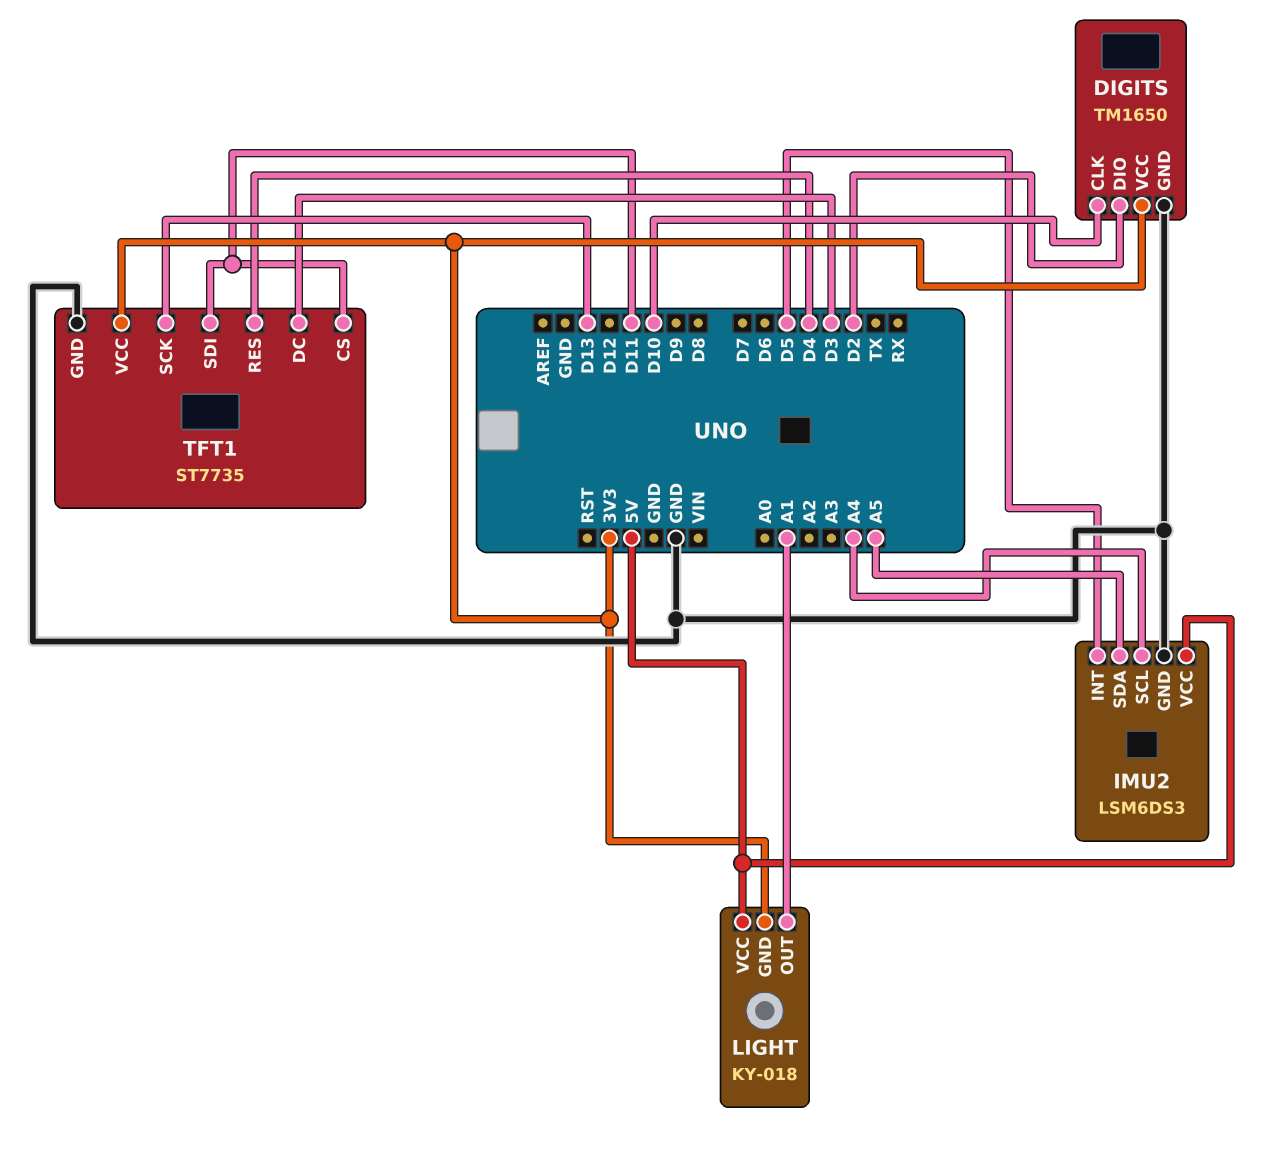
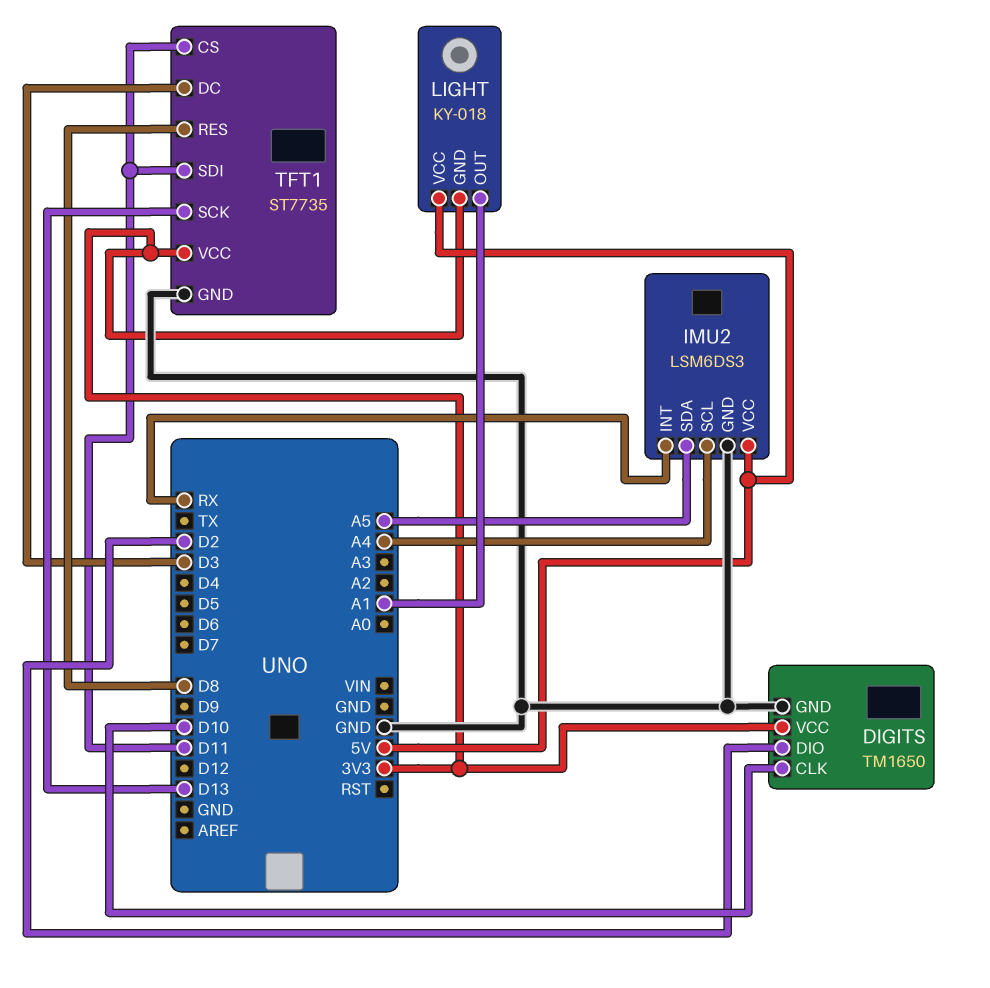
IMU2 pin INT: D5 -> RX
TFT1 pin RES: D4 -> D8

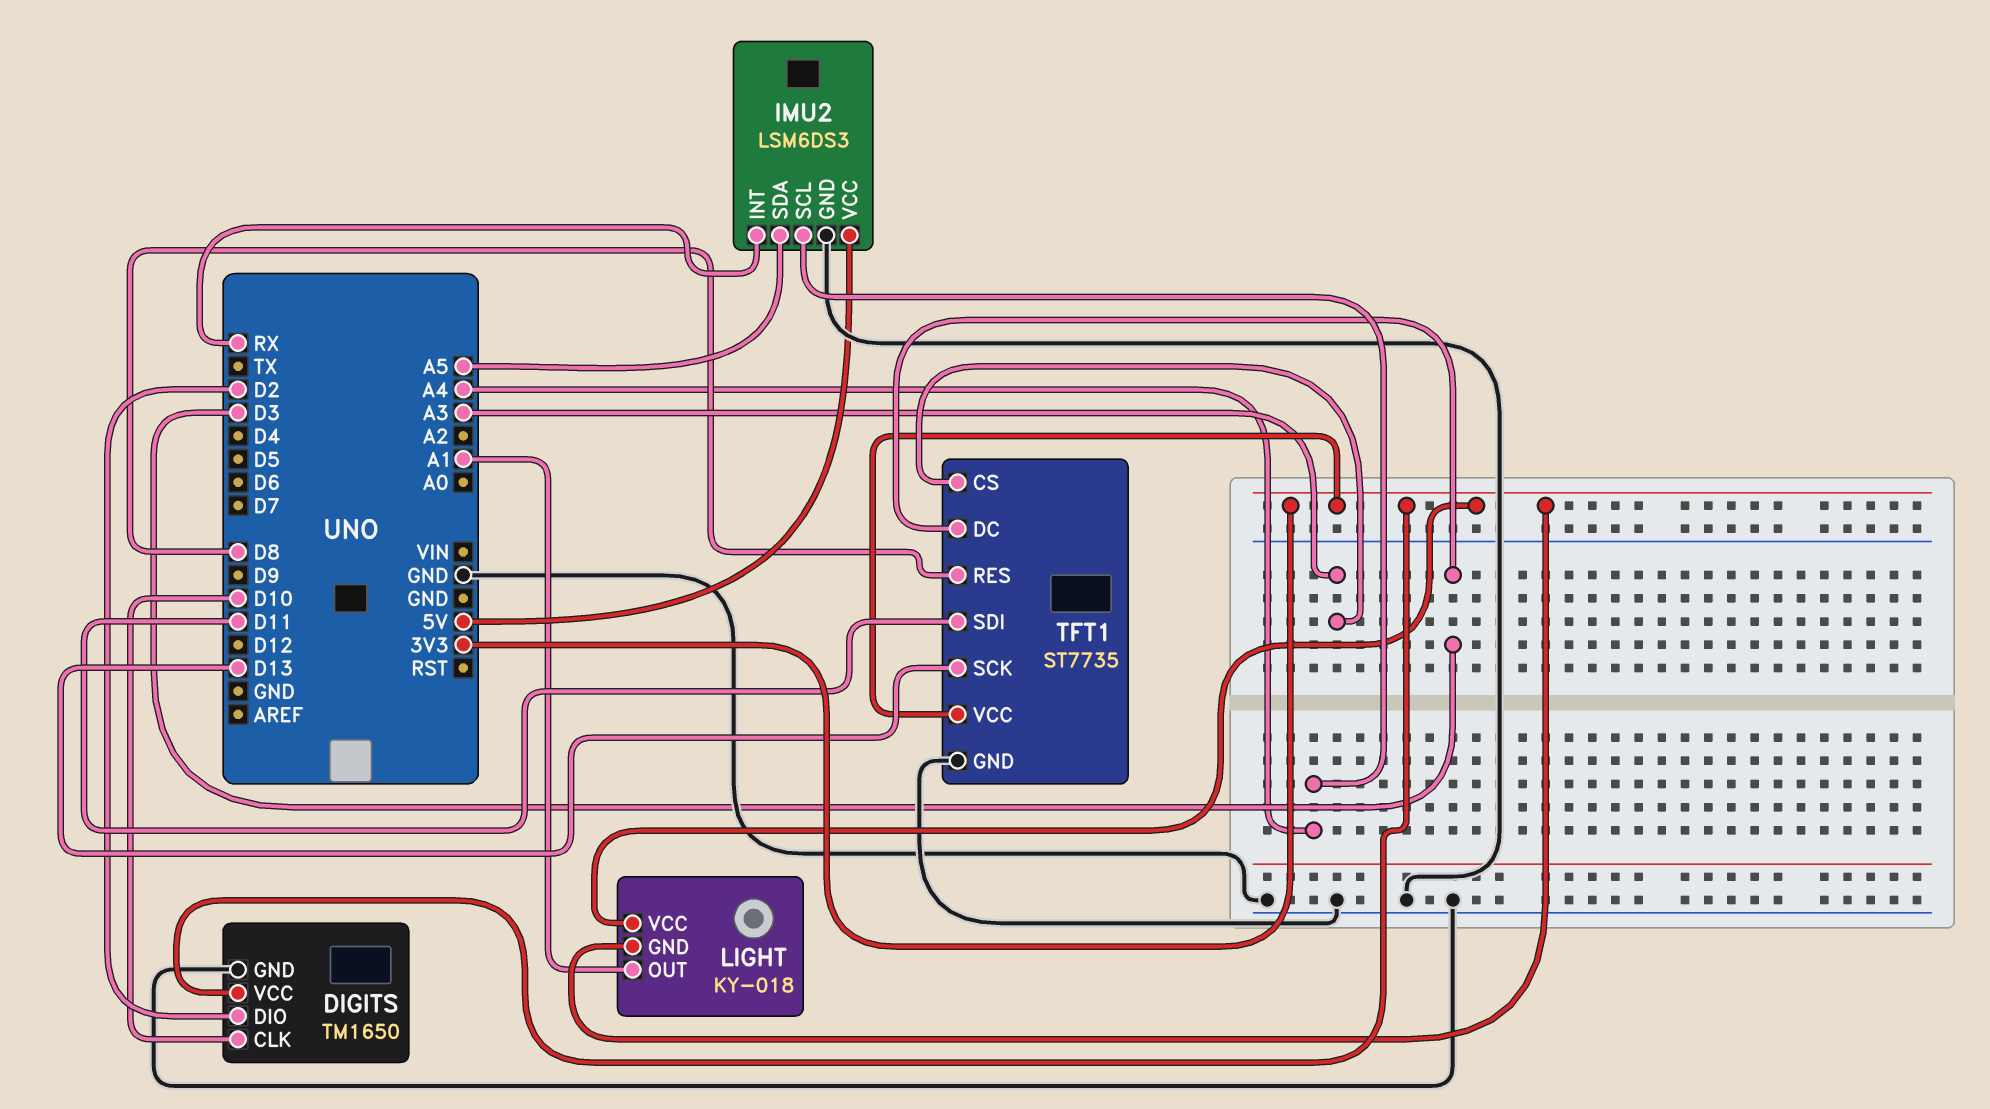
LIGHT pin VCC: 5V -> 3V3
TFT1 pin CS: D11 -> A3

